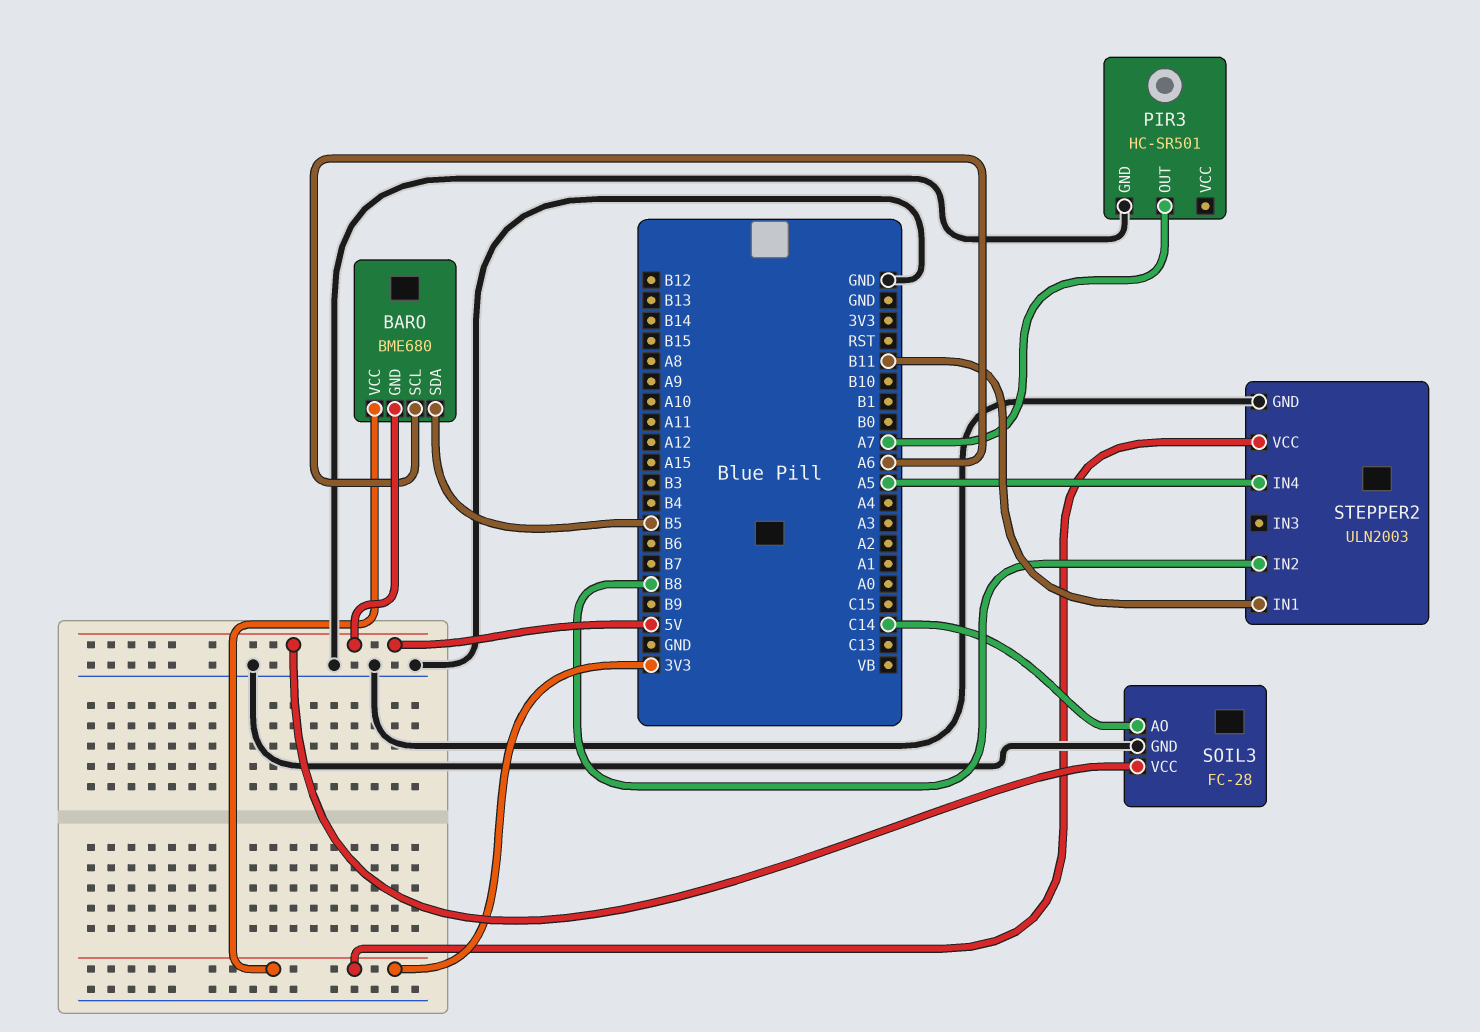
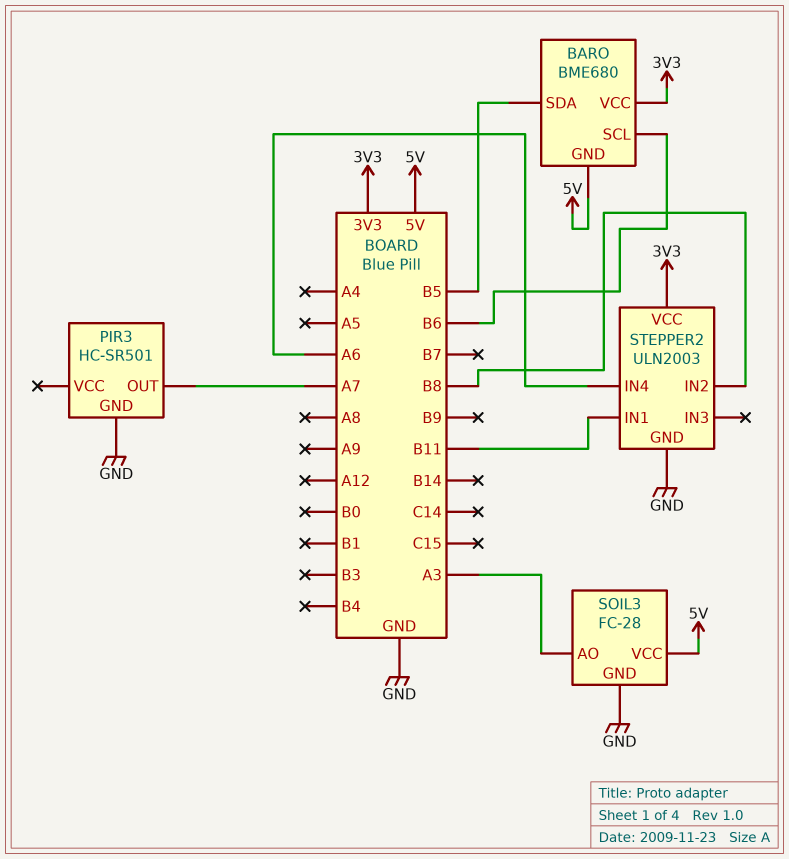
BARO pin SCL: A6 -> B6
SOIL3 pin AO: C14 -> A3
STEPPER2 pin IN4: A5 -> A6

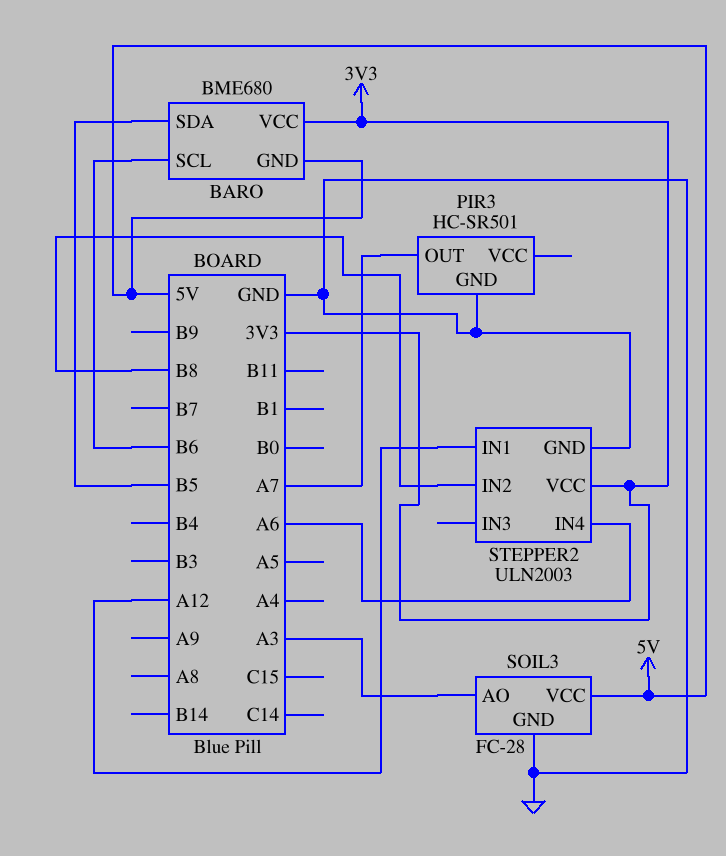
STEPPER2 pin IN1: B11 -> A12

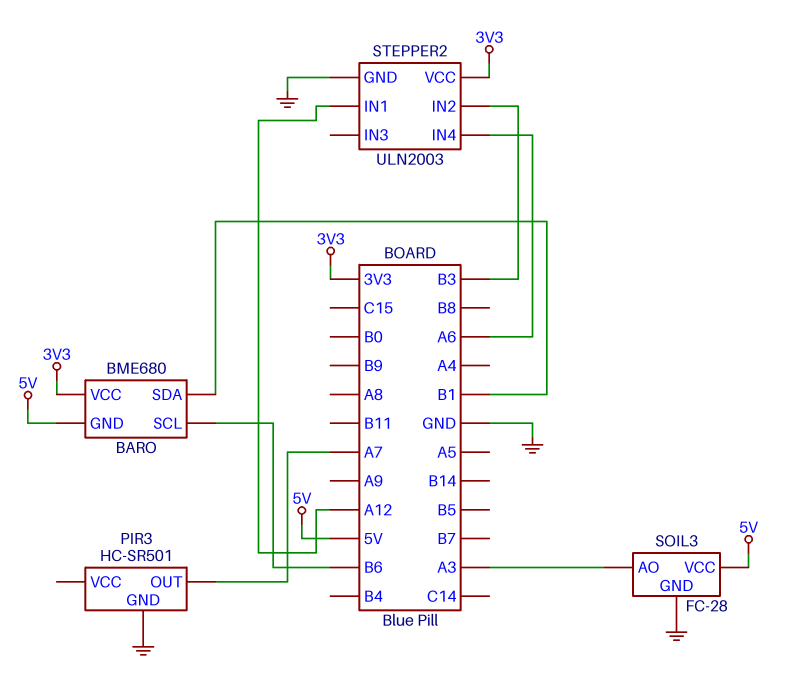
BARO pin SDA: B5 -> B1
STEPPER2 pin IN2: B8 -> B3

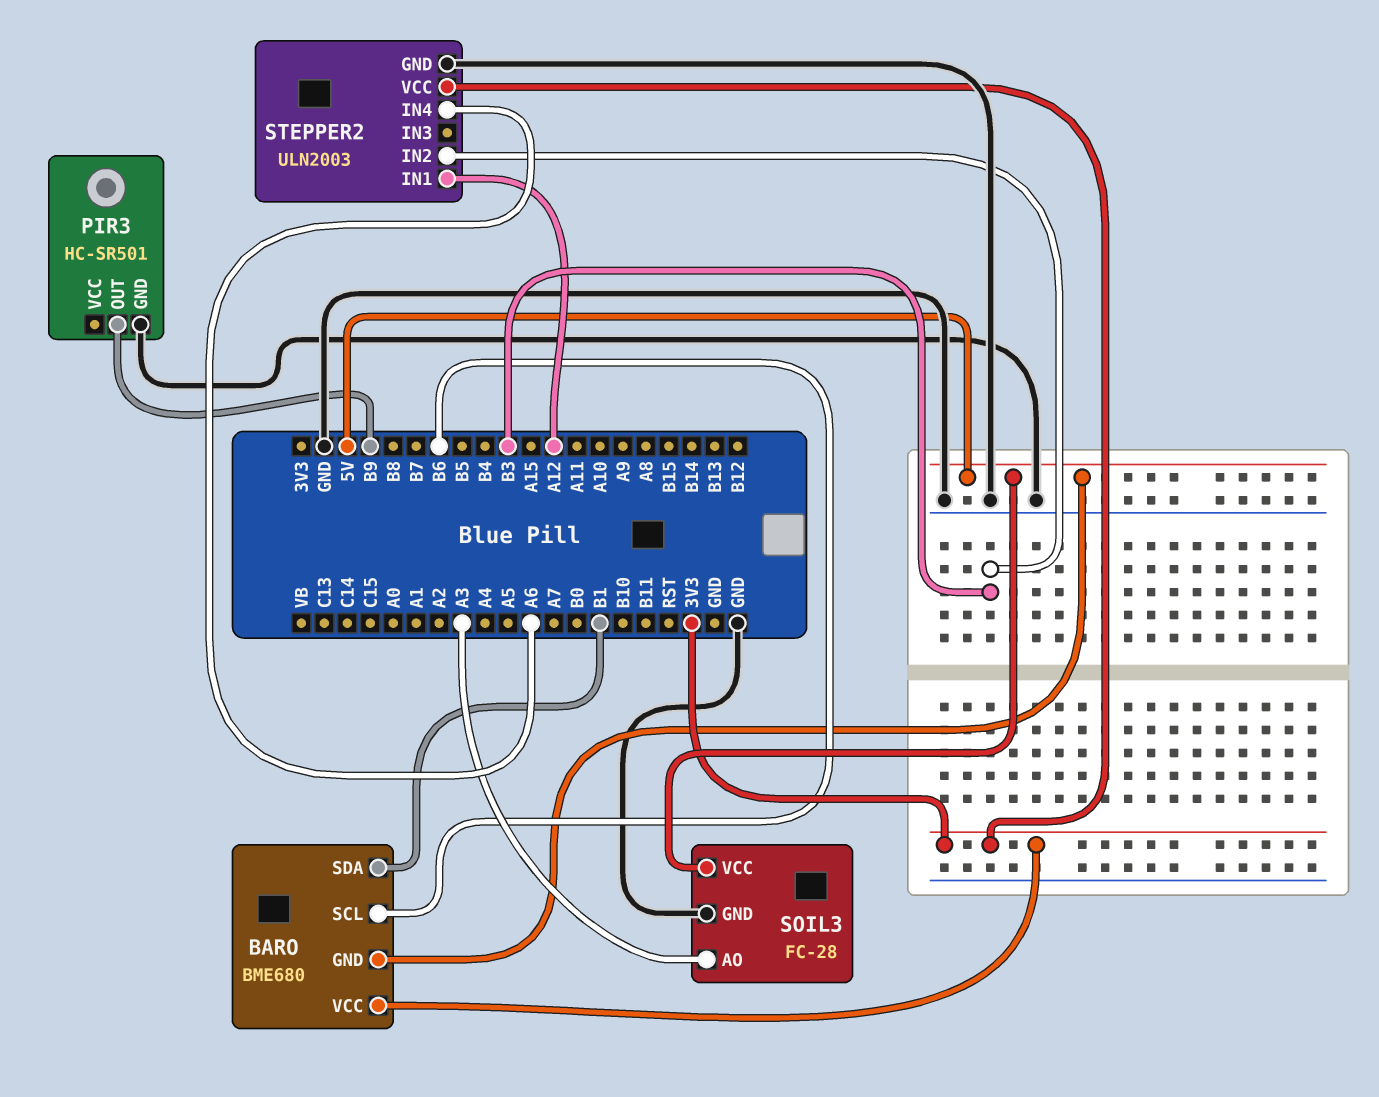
PIR3 pin OUT: A7 -> B9

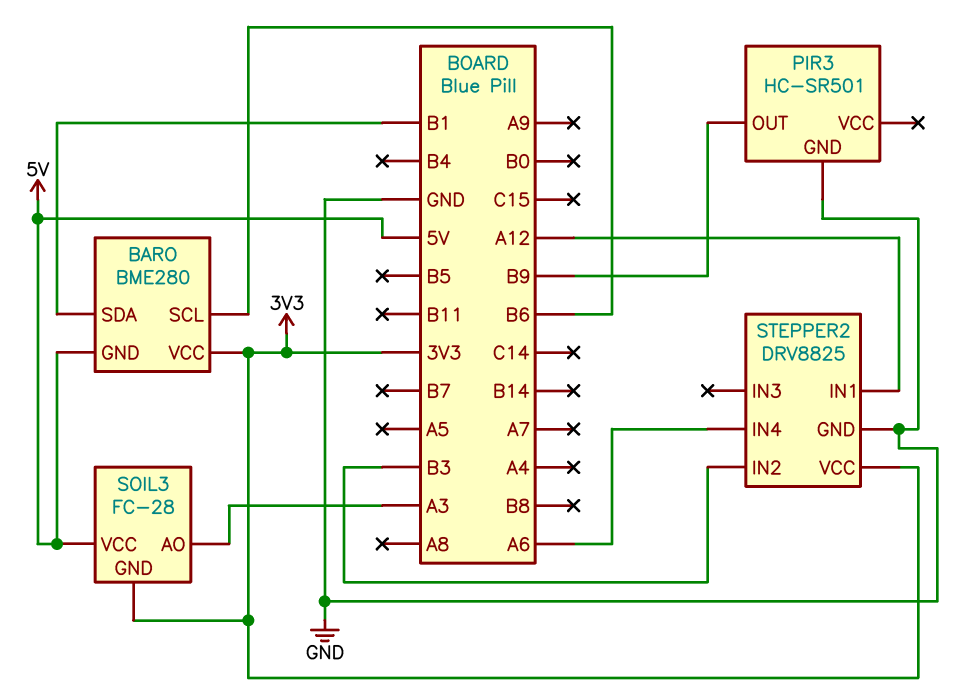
BARO: BME680 -> BME280
SOIL3 pin GND: GND -> 3V3
STEPPER2: ULN2003 -> DRV8825

